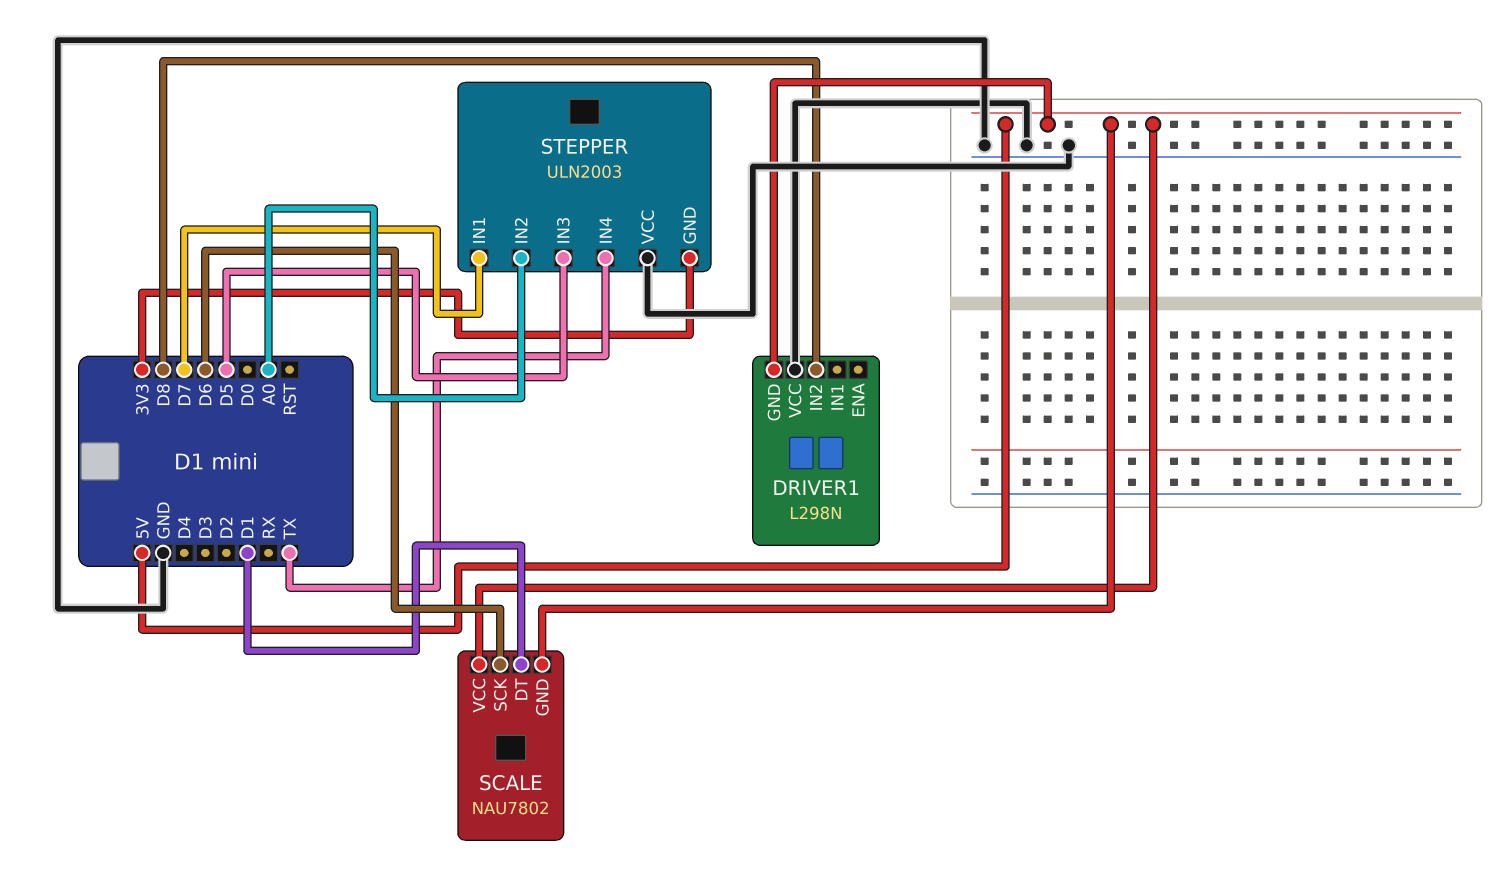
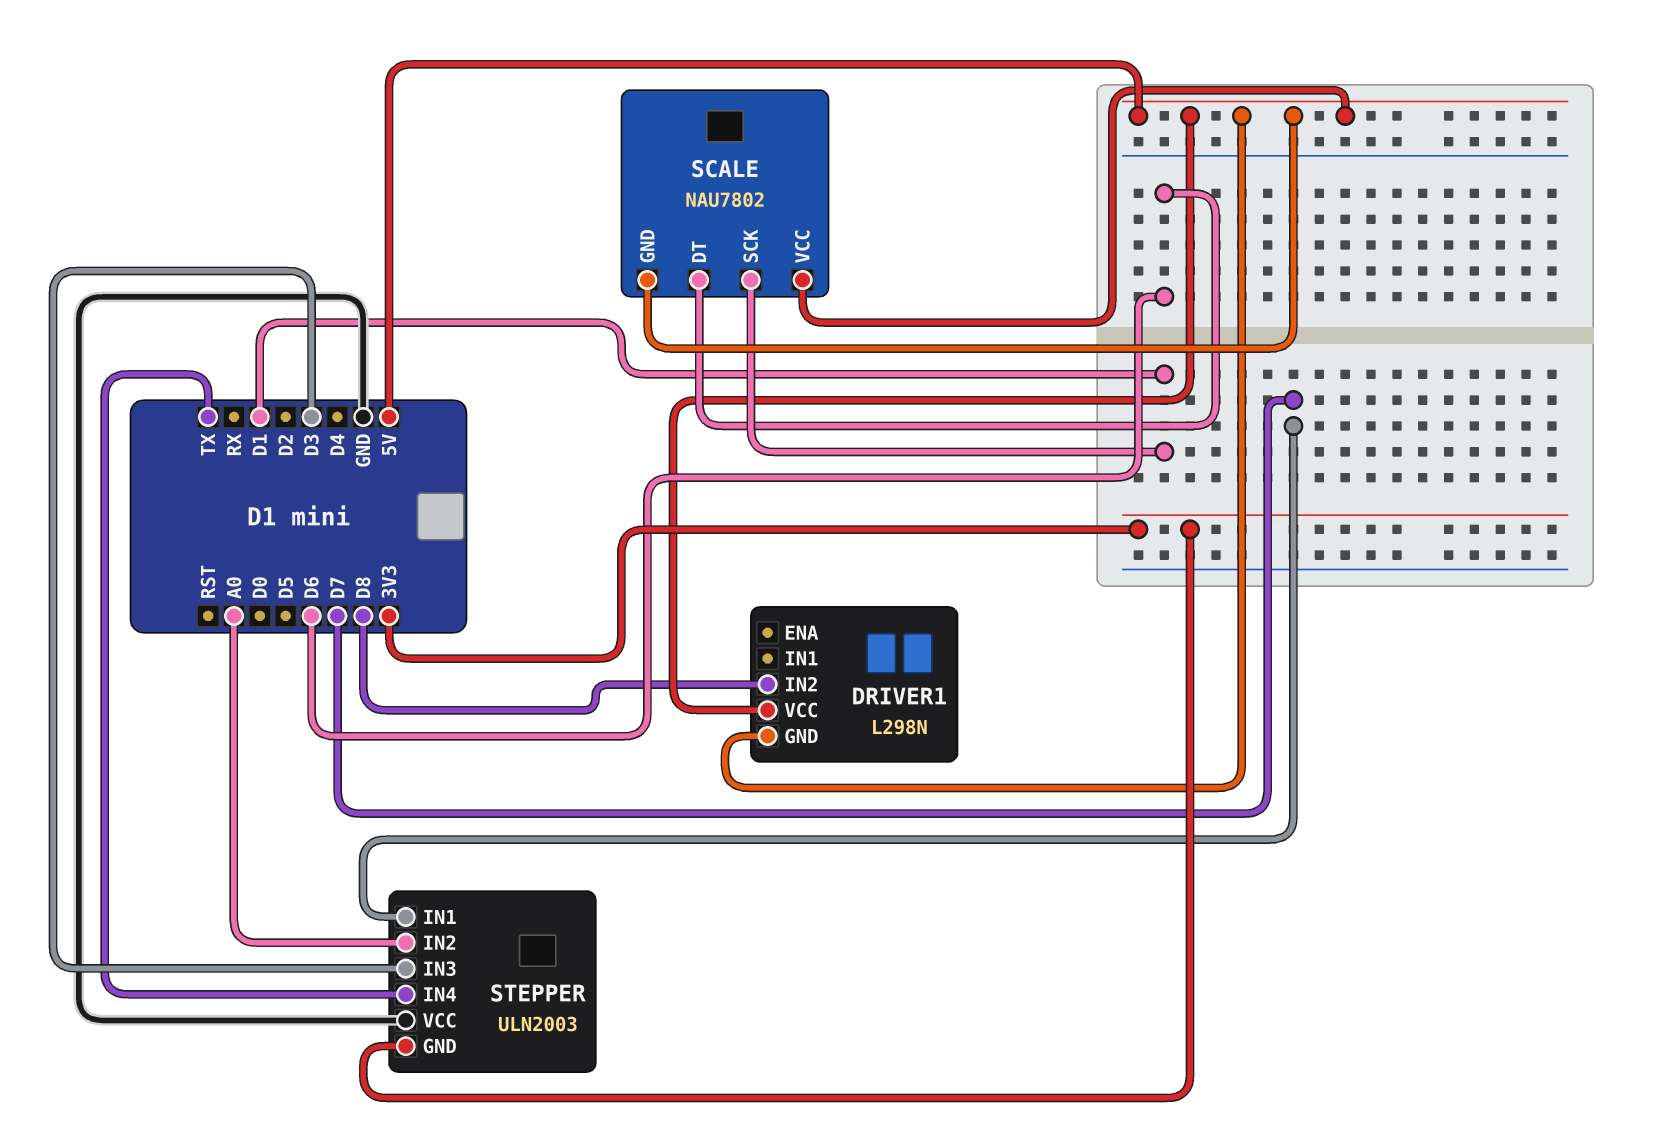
DRIVER1 pin VCC: GND -> 5V
SCALE pin DT: D1 -> D6
SCALE pin SCK: D6 -> D1
STEPPER pin IN3: D5 -> D3

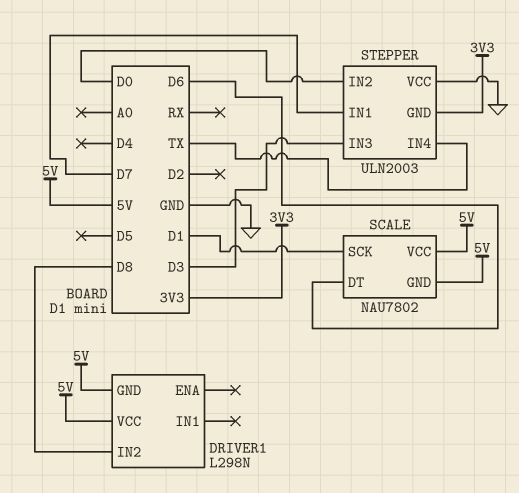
STEPPER pin IN2: A0 -> D0

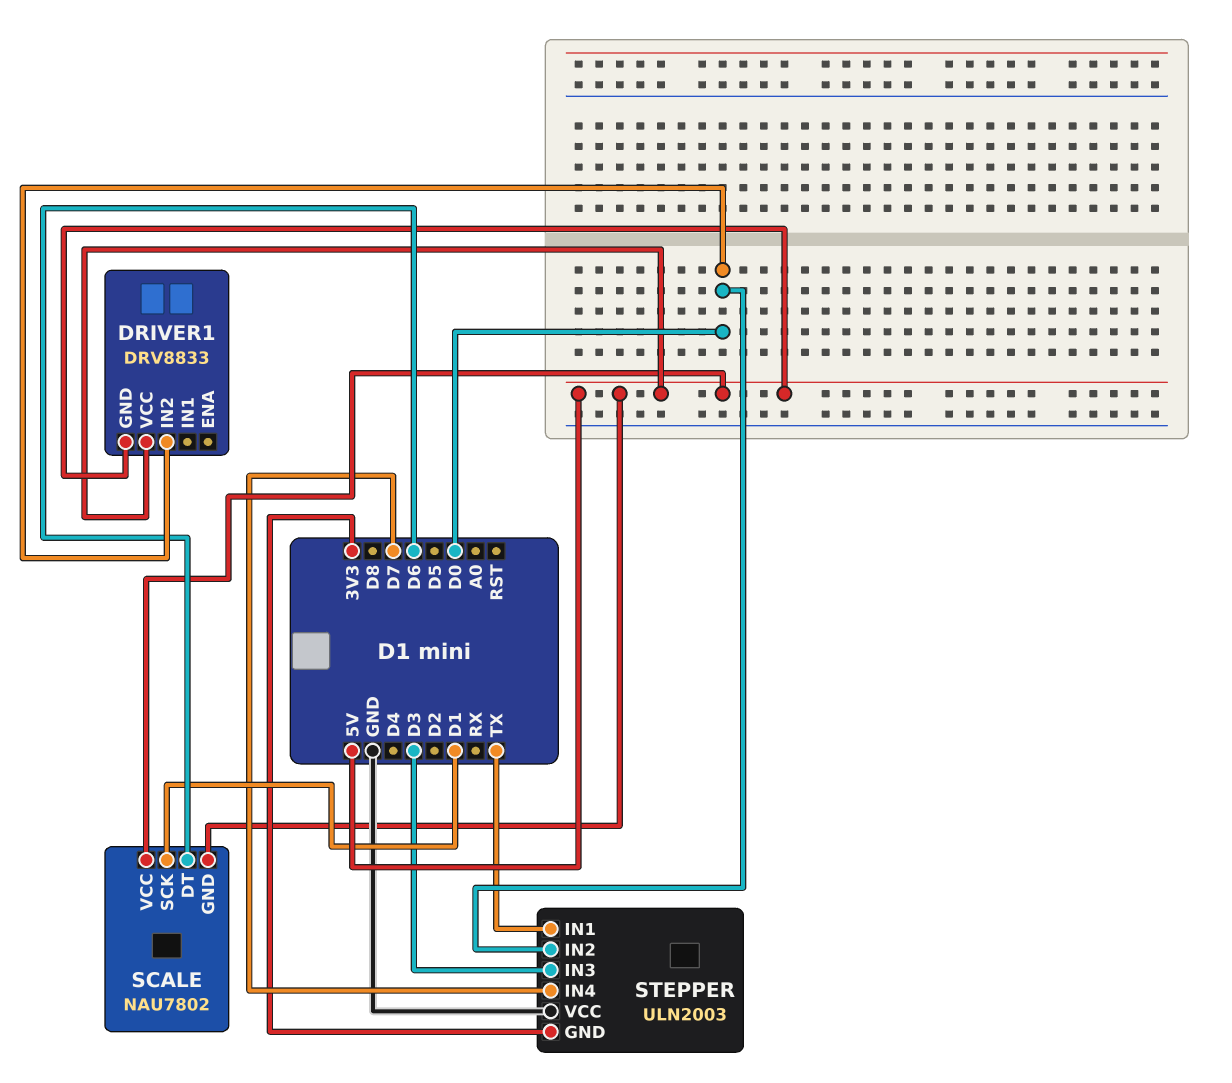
DRIVER1: L298N -> DRV8833
DRIVER1 pin IN2: D8 -> D0
STEPPER pin IN1: D7 -> TX
STEPPER pin IN4: TX -> D7

